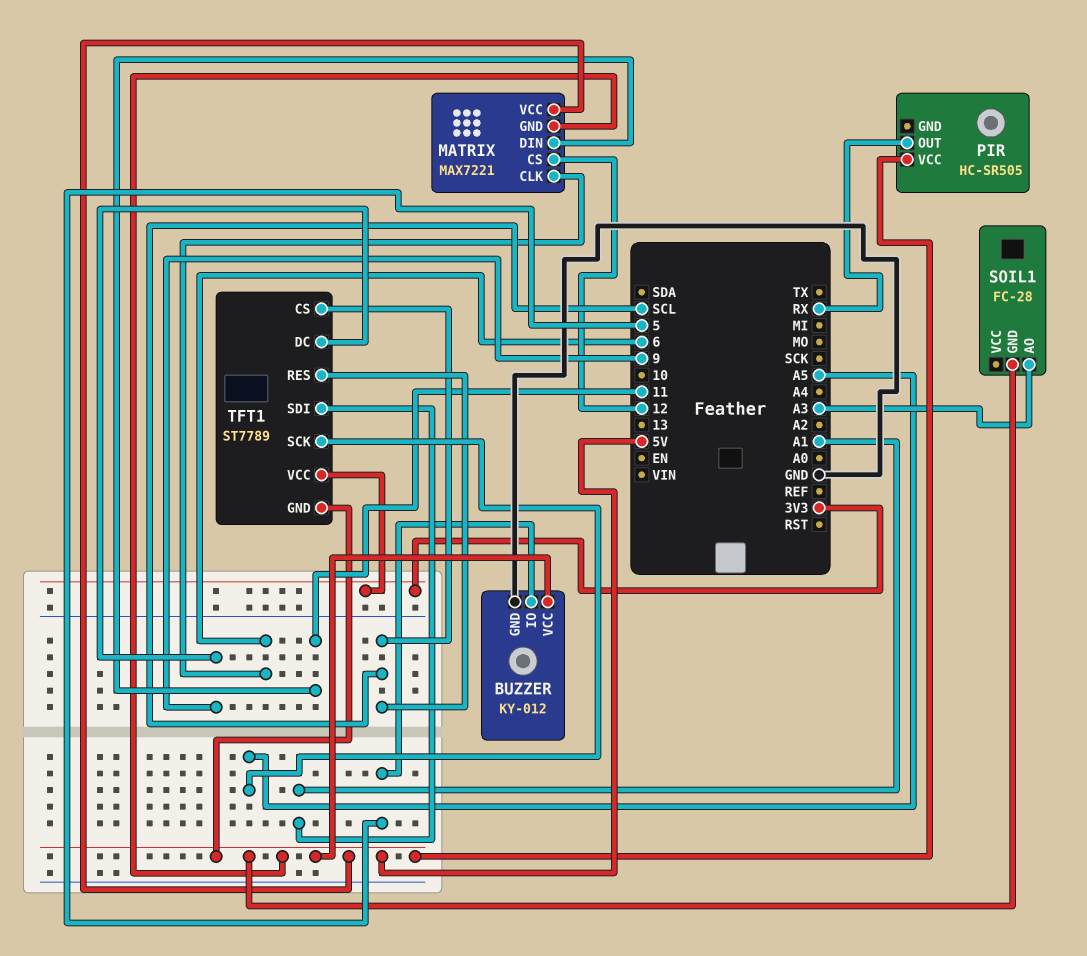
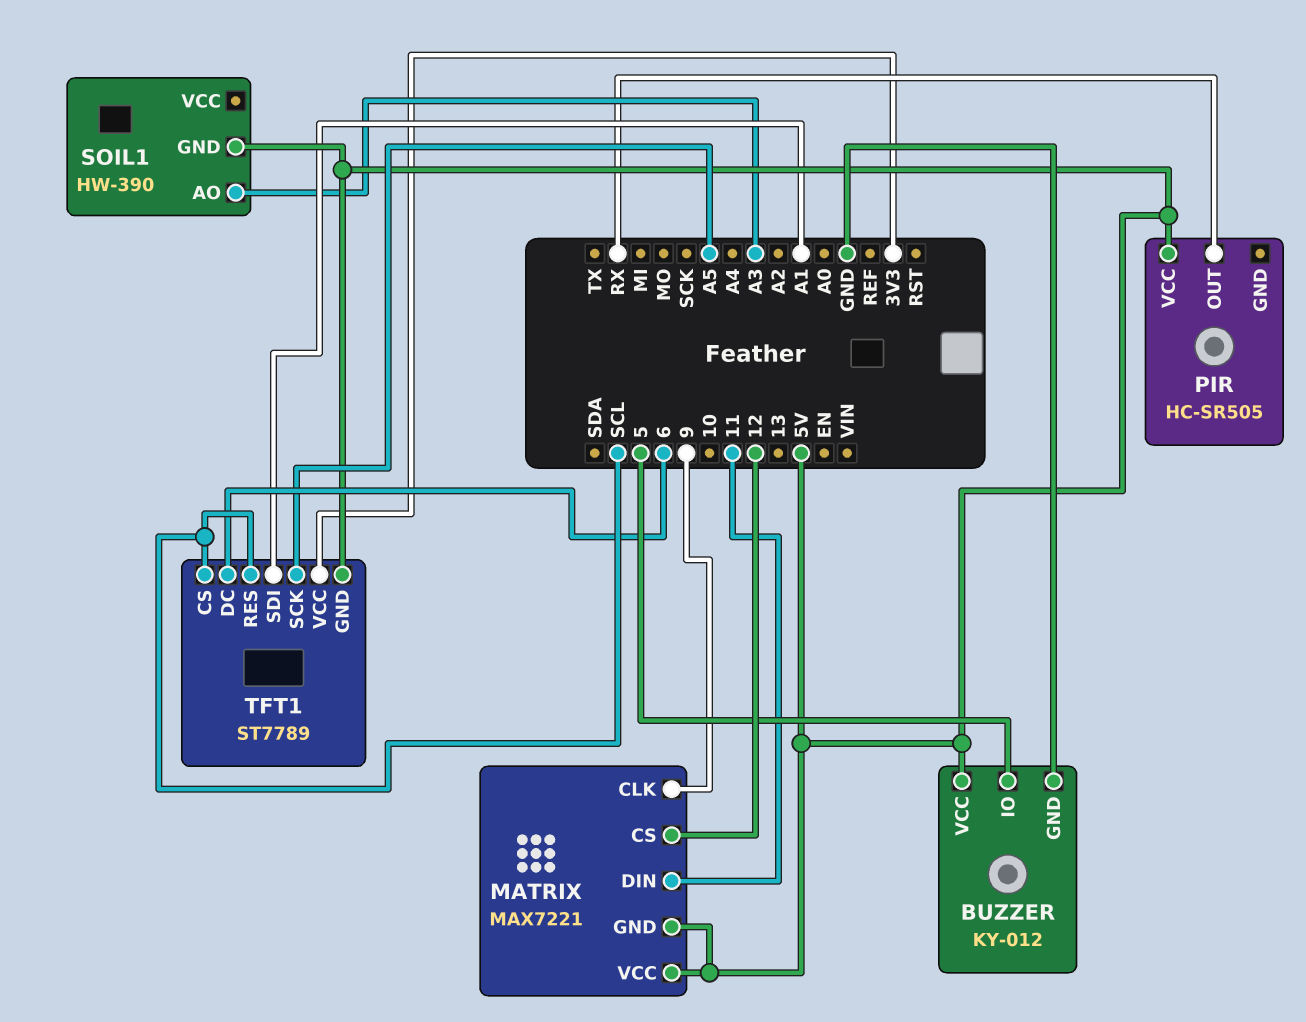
MATRIX pin CLK: 6 -> 9
SOIL1: FC-28 -> HW-390
TFT1 pin DC: 9 -> 6

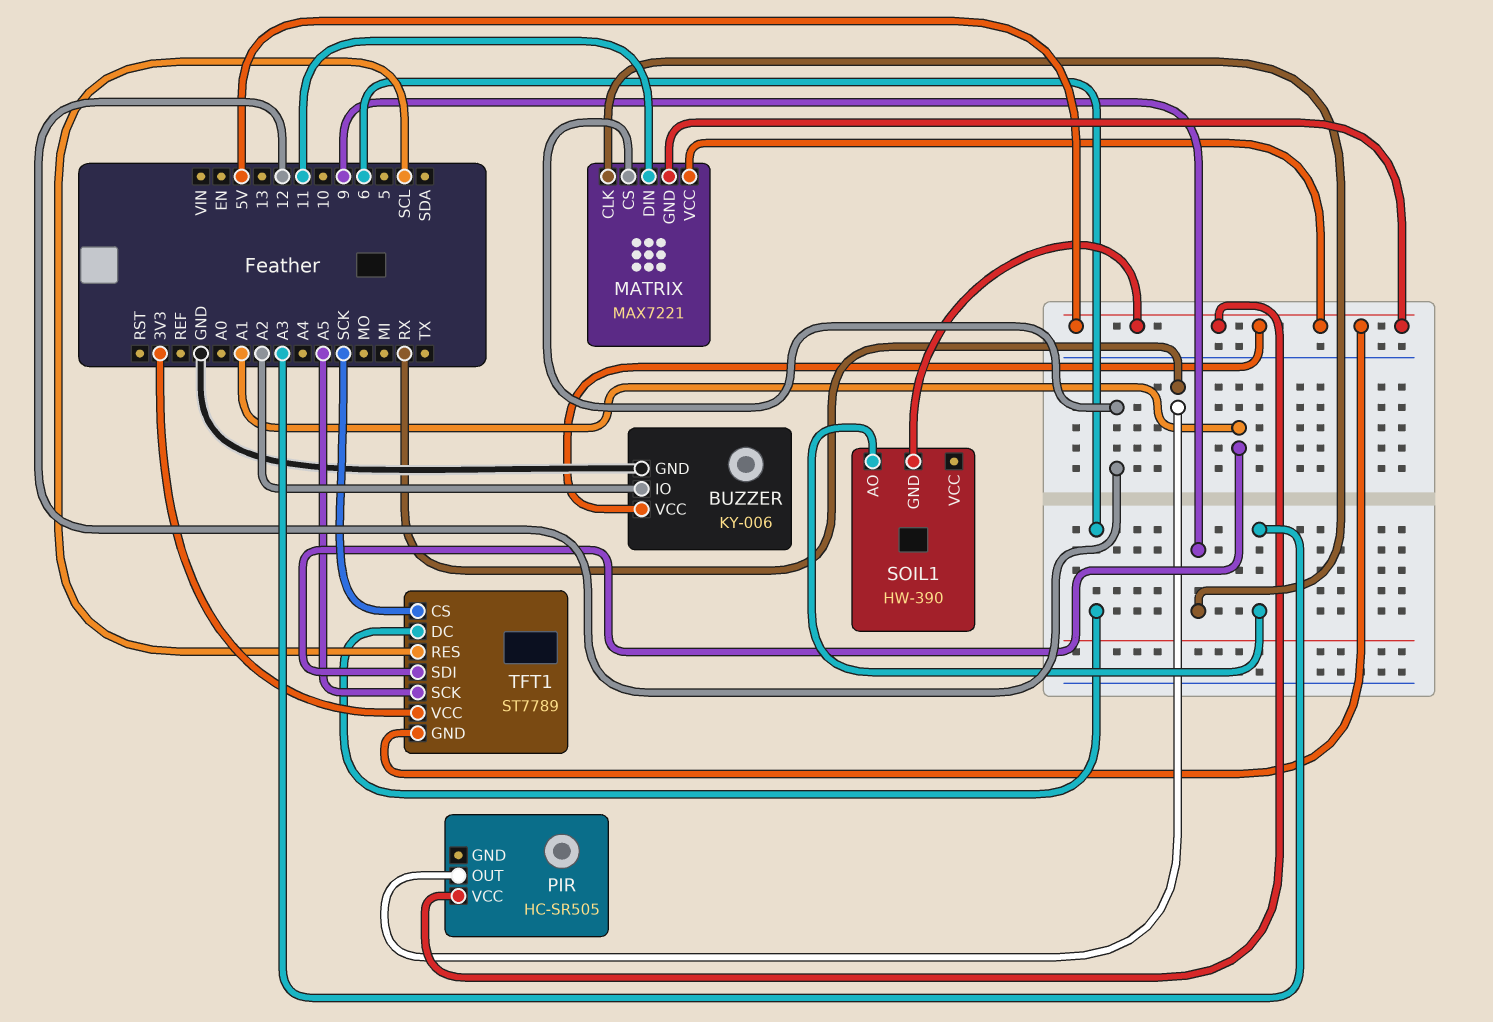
BUZZER: KY-012 -> KY-006
BUZZER pin IO: 5 -> A2
TFT1 pin CS: SCL -> SCK

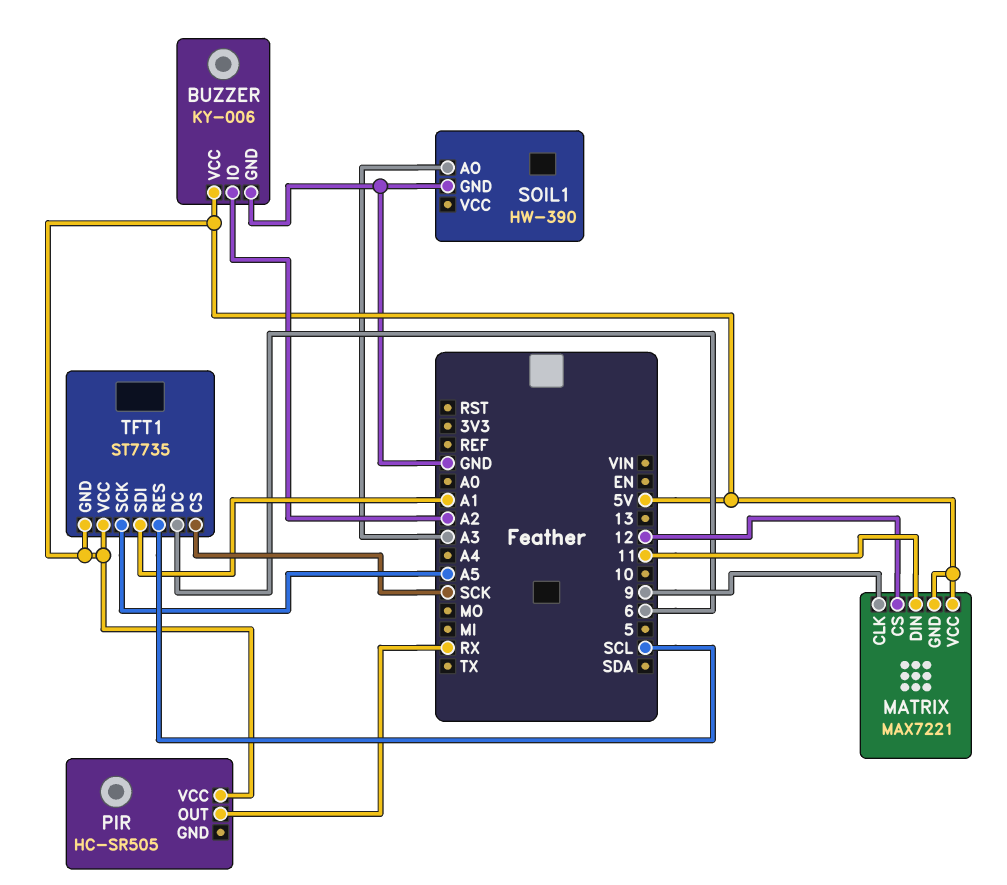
SOIL1 pin GND: 5V -> GND
TFT1: ST7789 -> ST7735
TFT1 pin VCC: 3V3 -> 5V

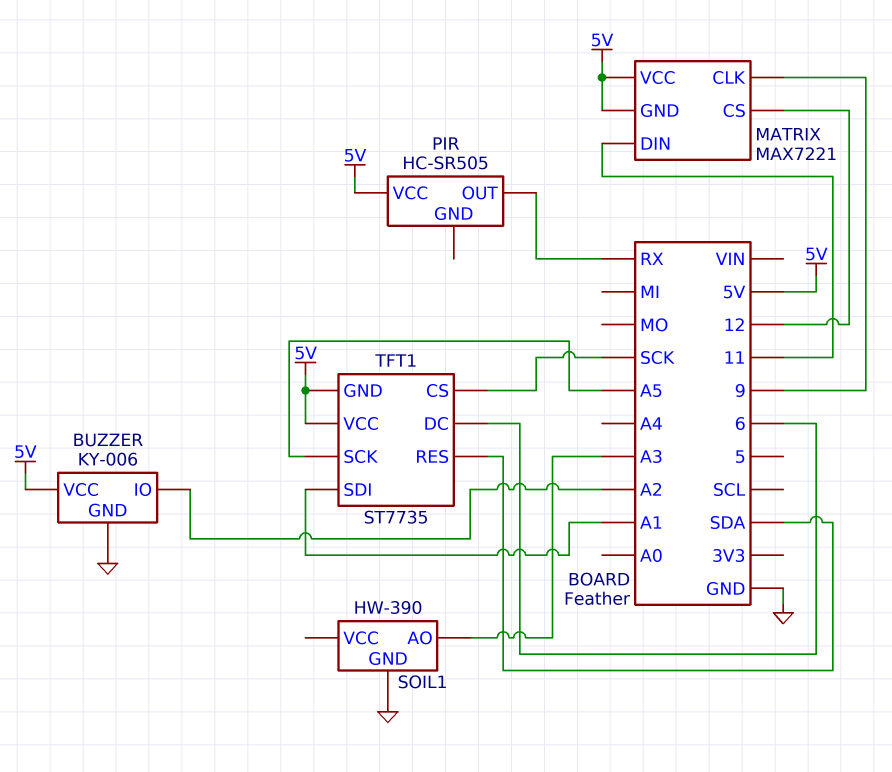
TFT1 pin RES: SCL -> SDA

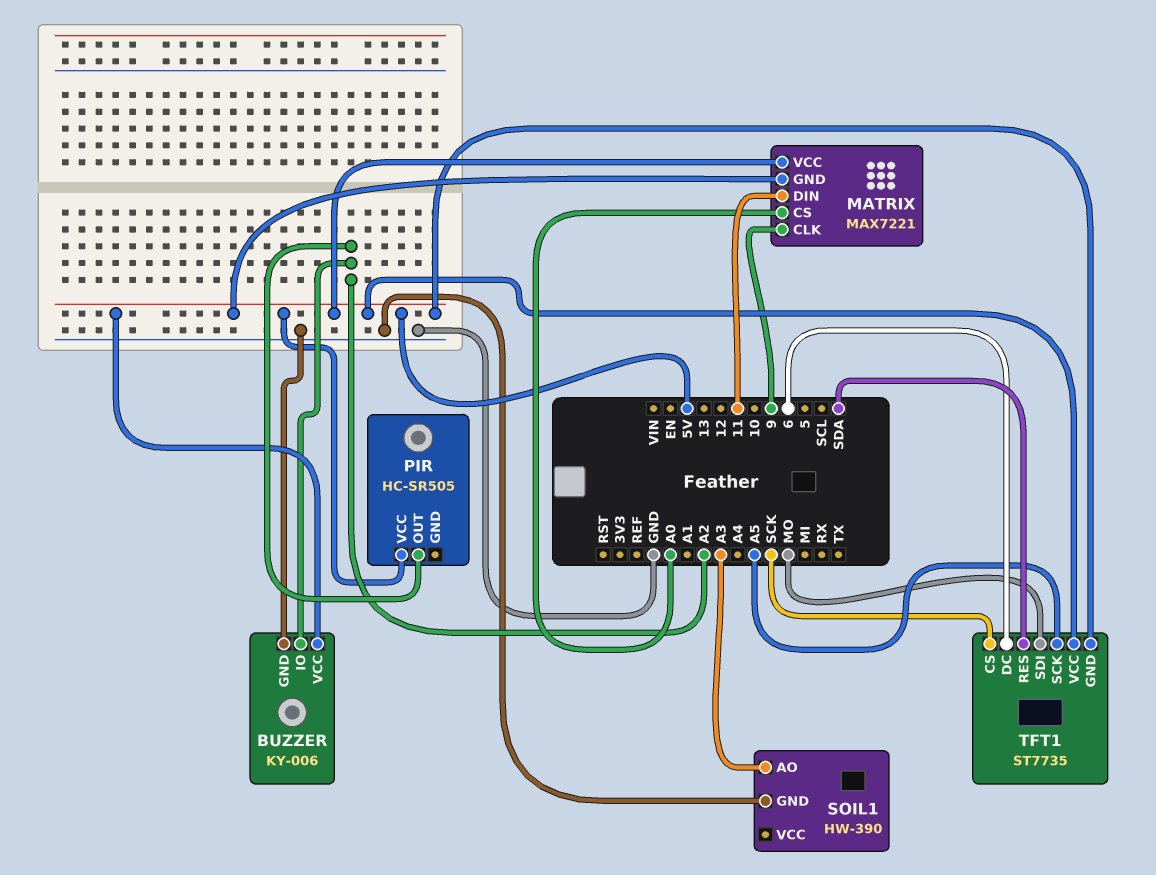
MATRIX pin CS: 12 -> A0
PIR pin OUT: RX -> A2
TFT1 pin SDI: A1 -> MO

